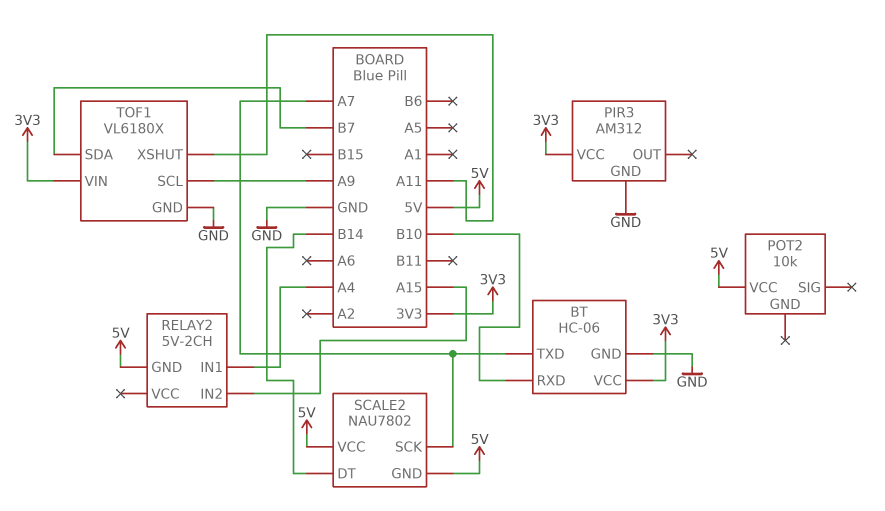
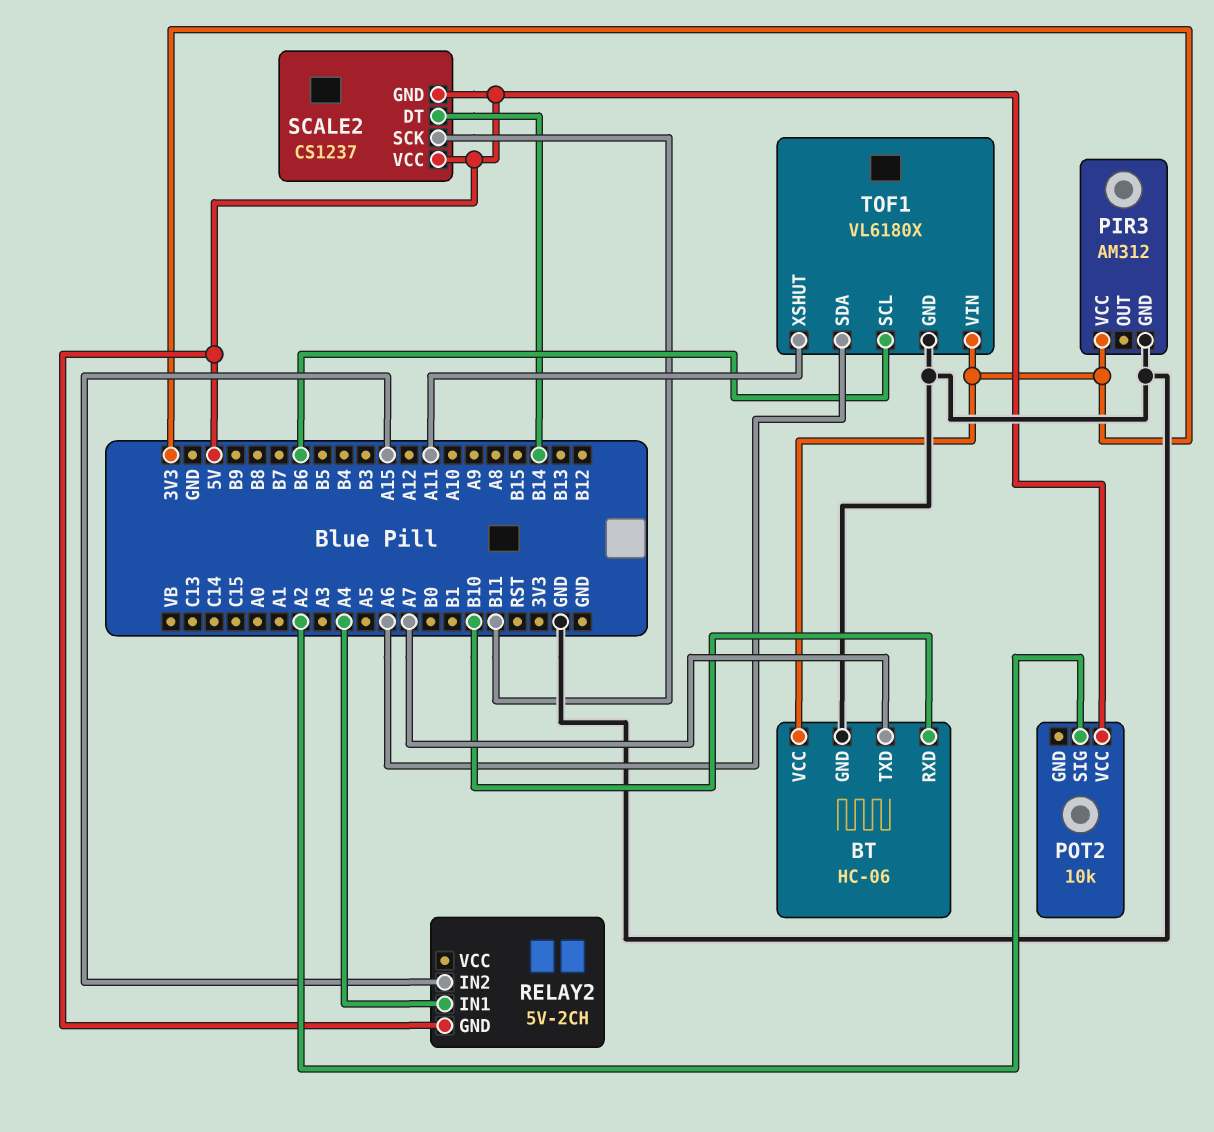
POT2 pin SIG: none -> A2
SCALE2: NAU7802 -> CS1237
SCALE2 pin SCK: A7 -> B11
TOF1 pin SCL: A9 -> B6
TOF1 pin SDA: B7 -> A6

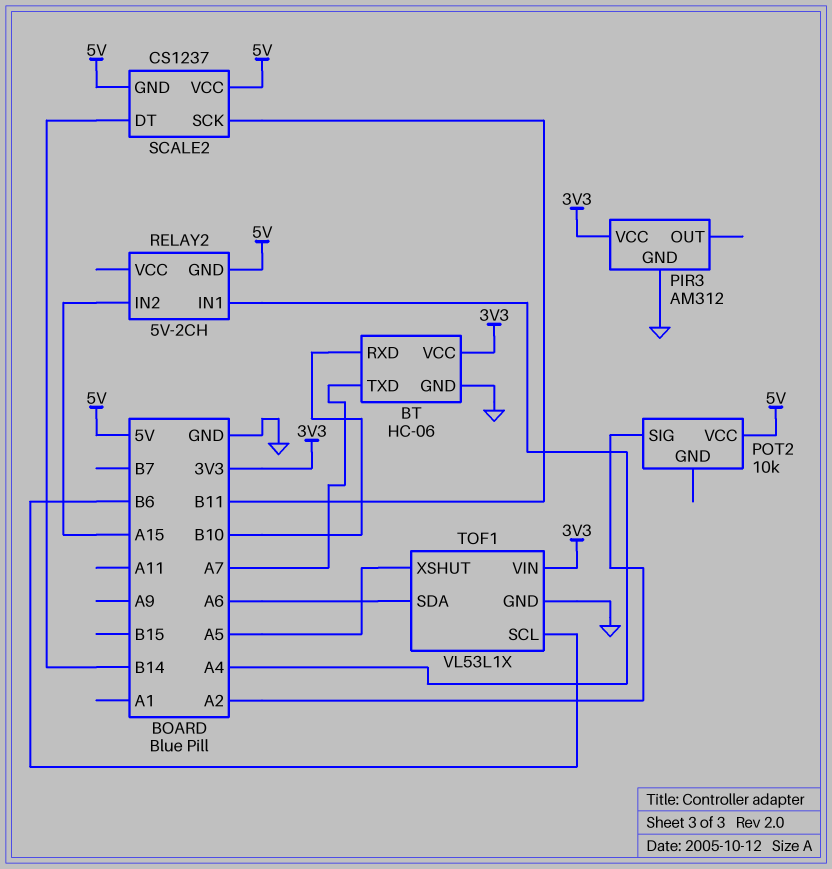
TOF1: VL6180X -> VL53L1X
TOF1 pin XSHUT: A11 -> A5

